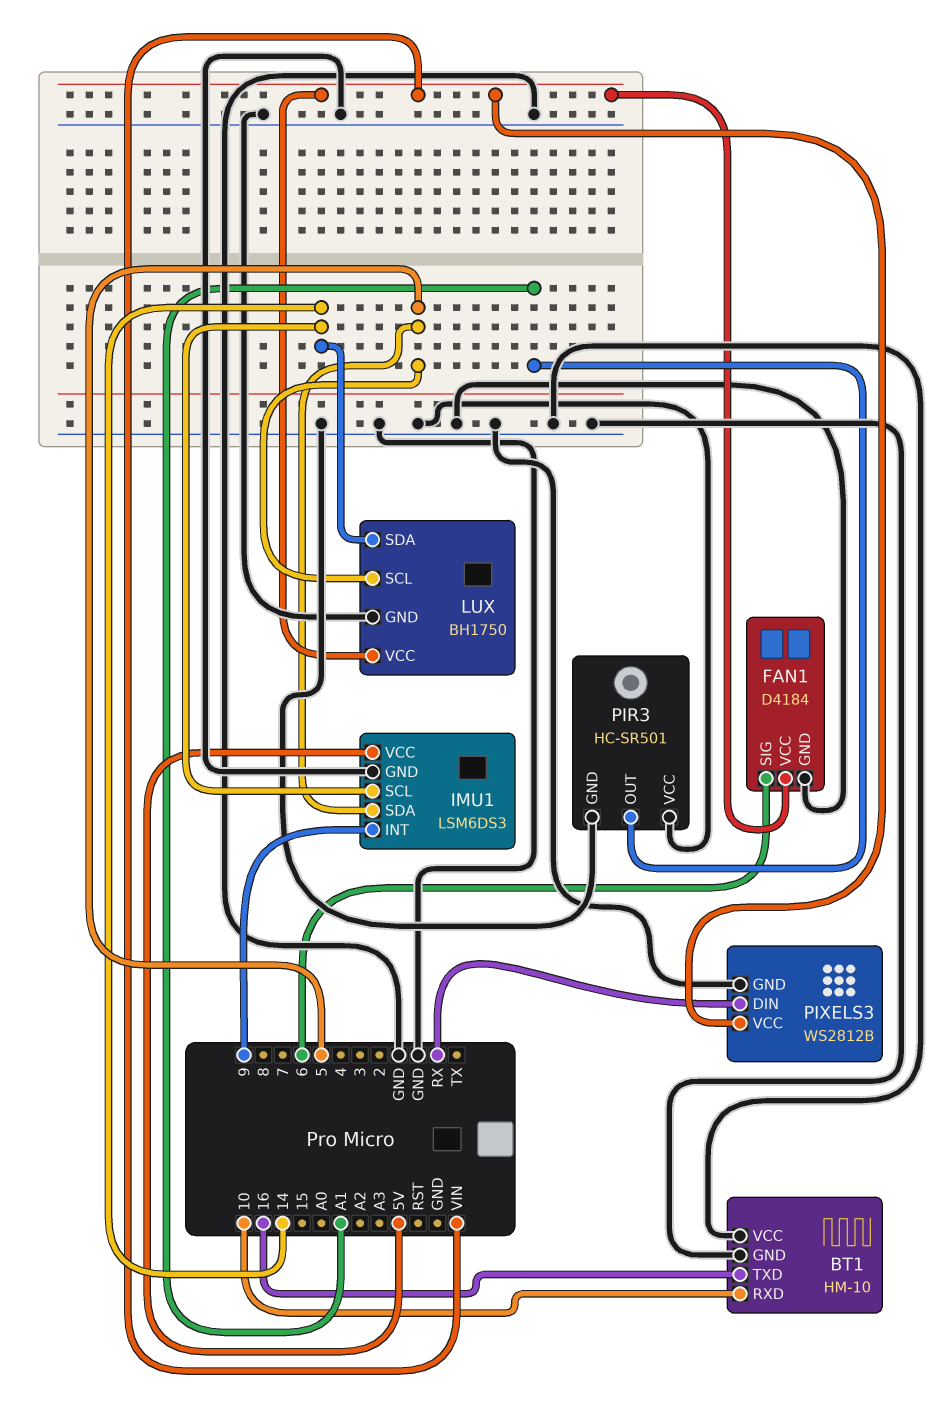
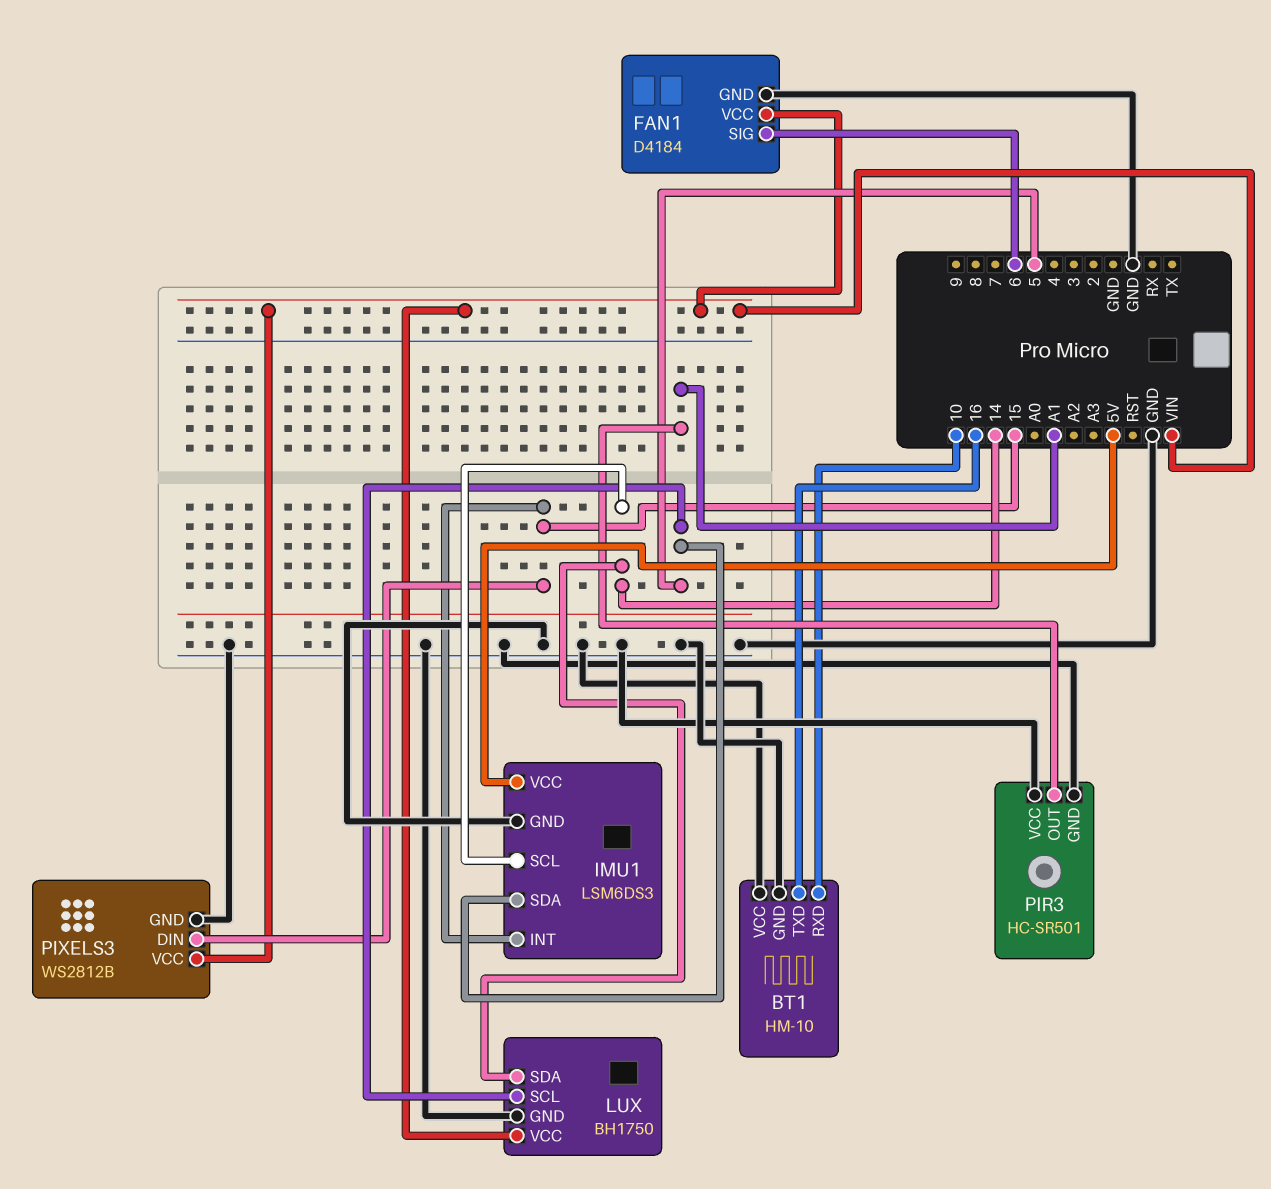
IMU1 pin INT: 9 -> 15
PIXELS3 pin DIN: RX -> 15

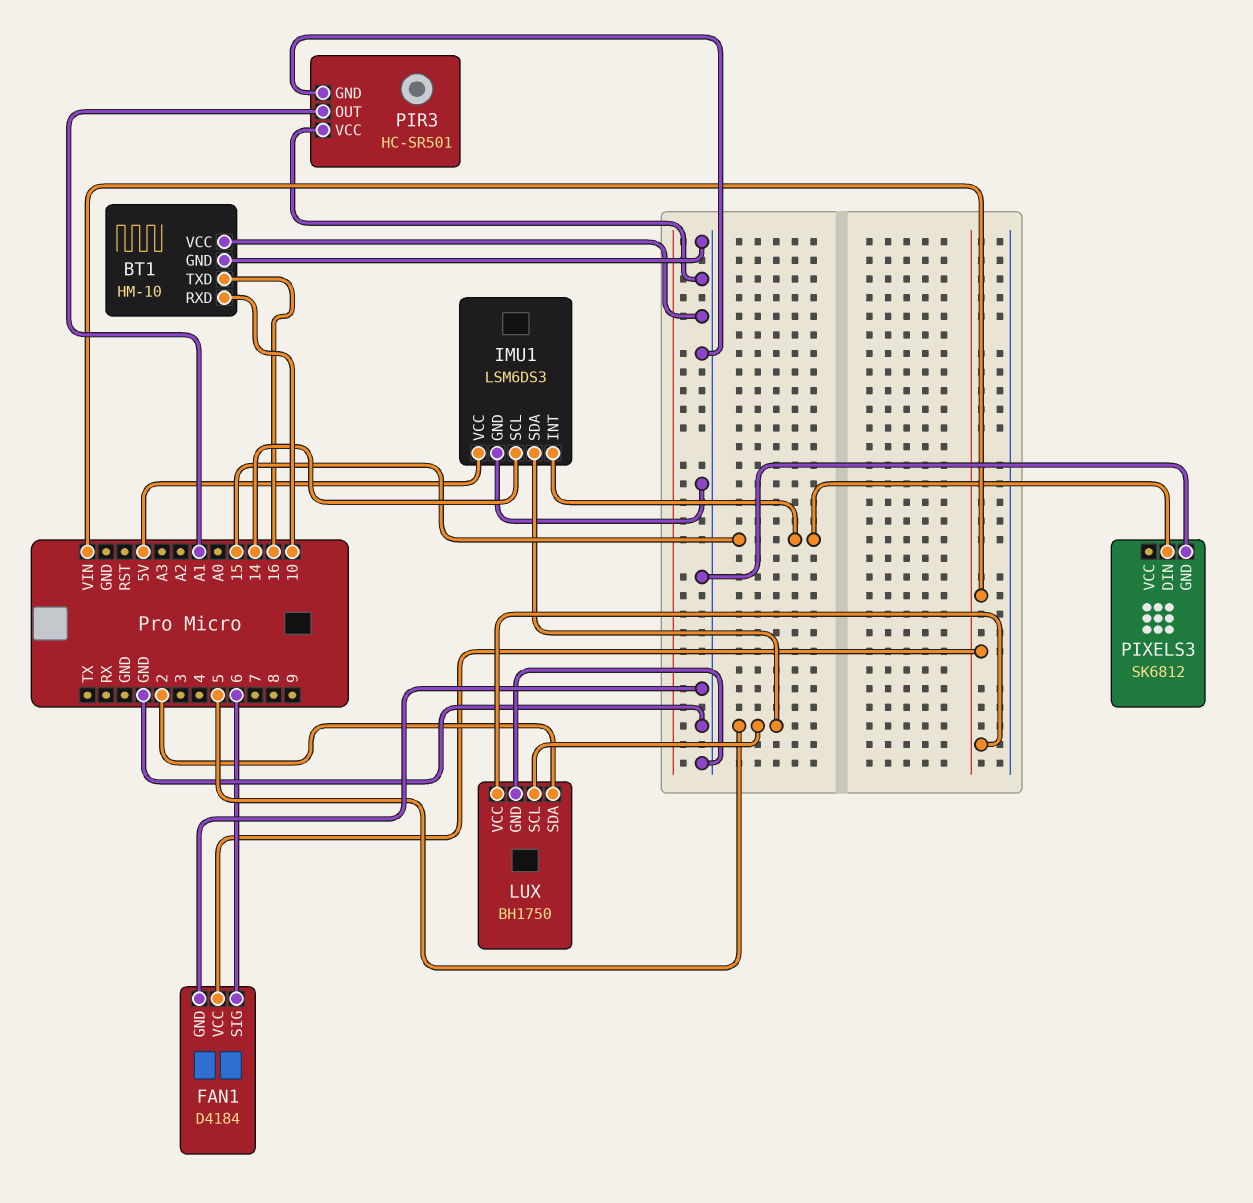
LUX pin SDA: 14 -> 2
PIXELS3: WS2812B -> SK6812
PIXELS3 pin VCC: VIN -> none

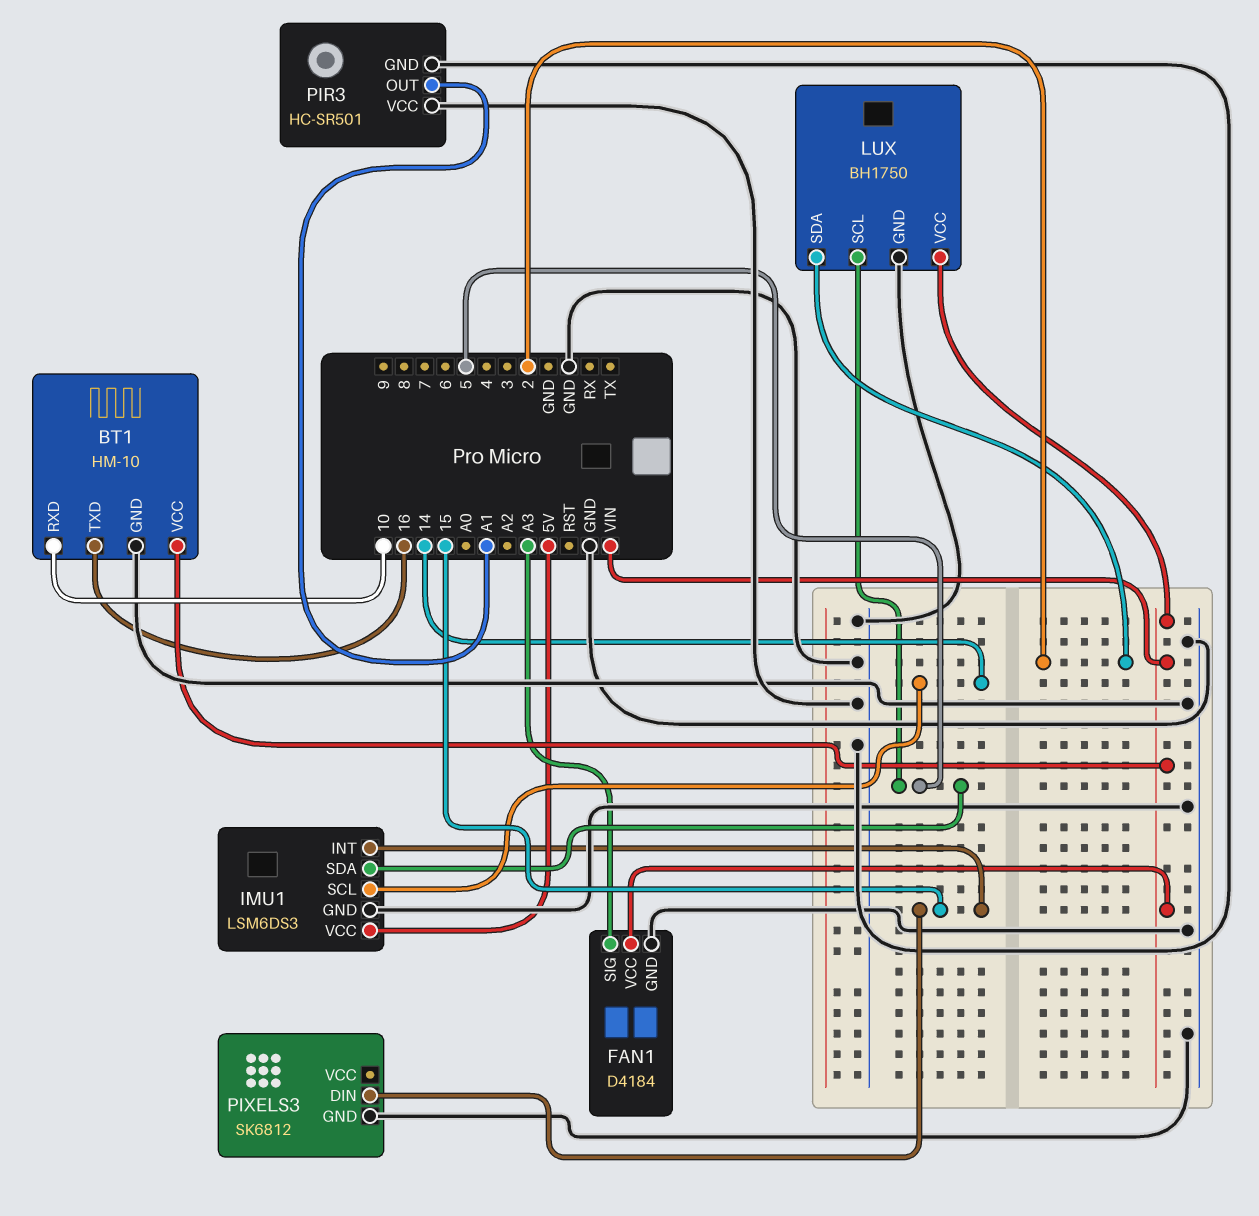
BT1 pin VCC: GND -> VIN
FAN1 pin SIG: 6 -> A3

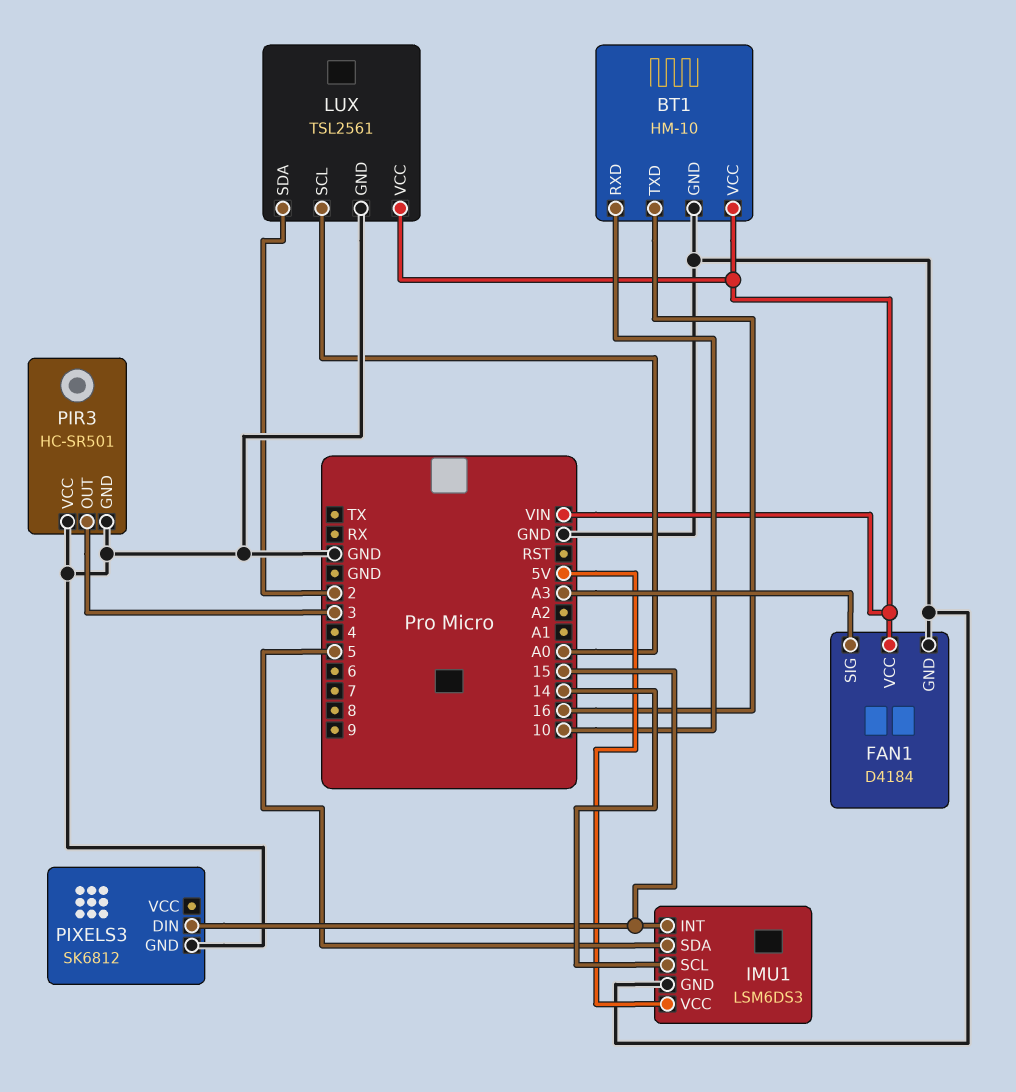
LUX: BH1750 -> TSL2561
LUX pin SCL: 5 -> A0
PIR3 pin OUT: A1 -> 3

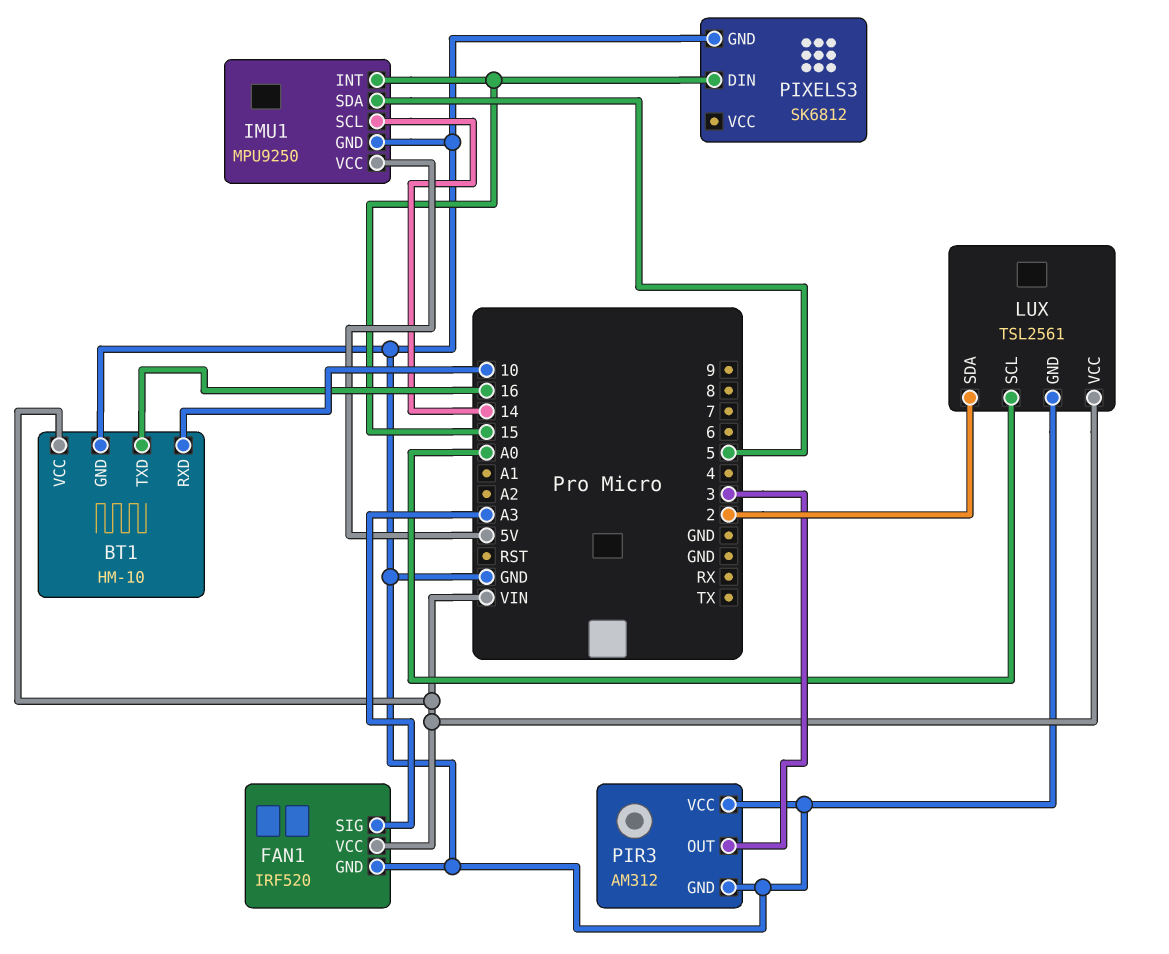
FAN1: D4184 -> IRF520
IMU1: LSM6DS3 -> MPU9250
PIR3: HC-SR501 -> AM312

